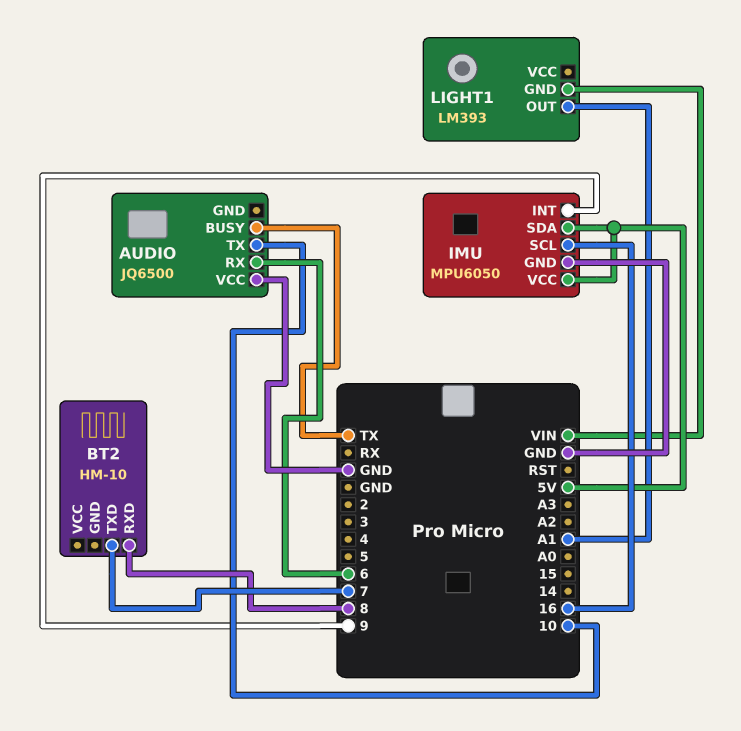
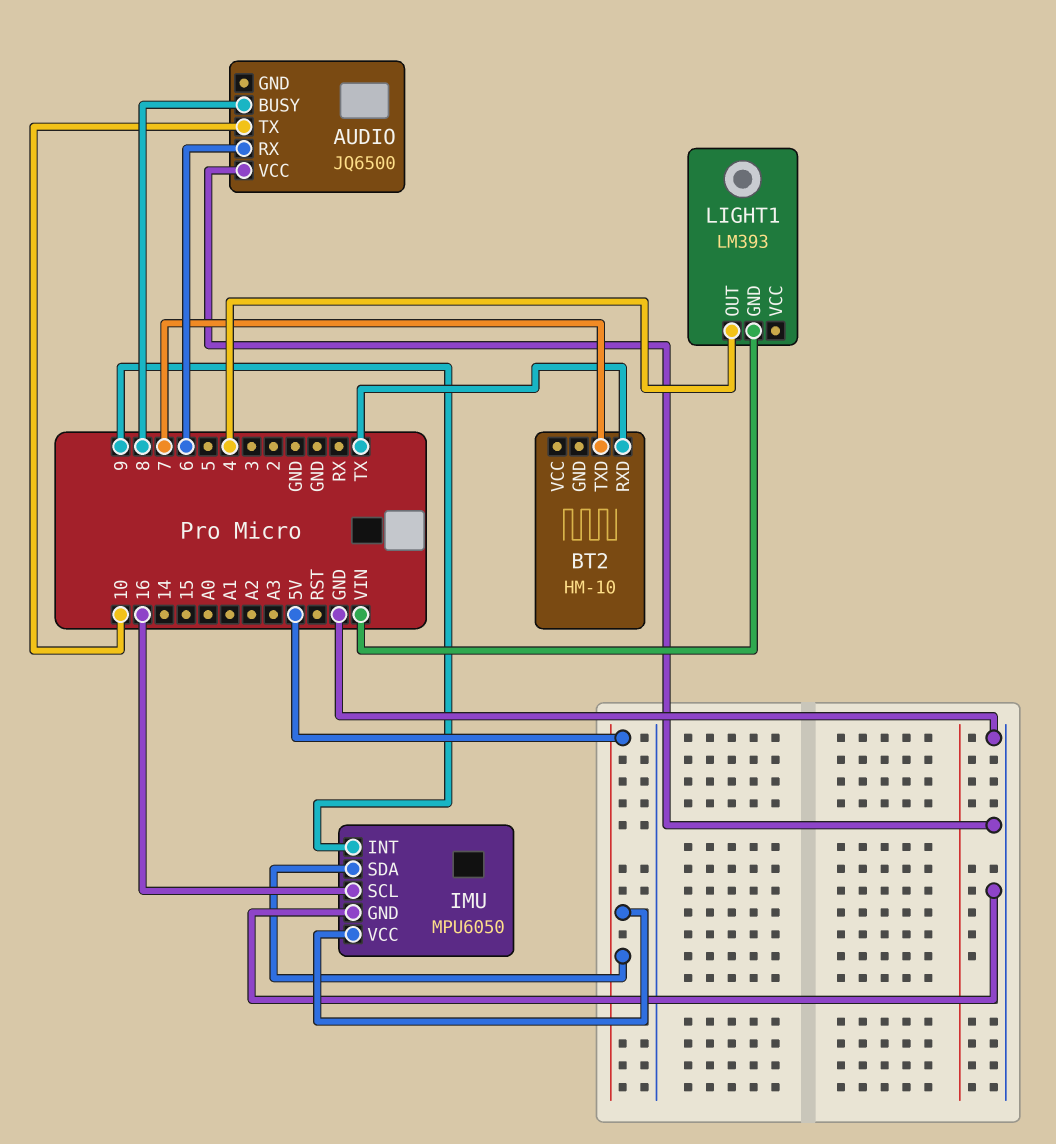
AUDIO pin BUSY: TX -> 8
BT2 pin RXD: 8 -> TX
LIGHT1 pin OUT: A1 -> 4

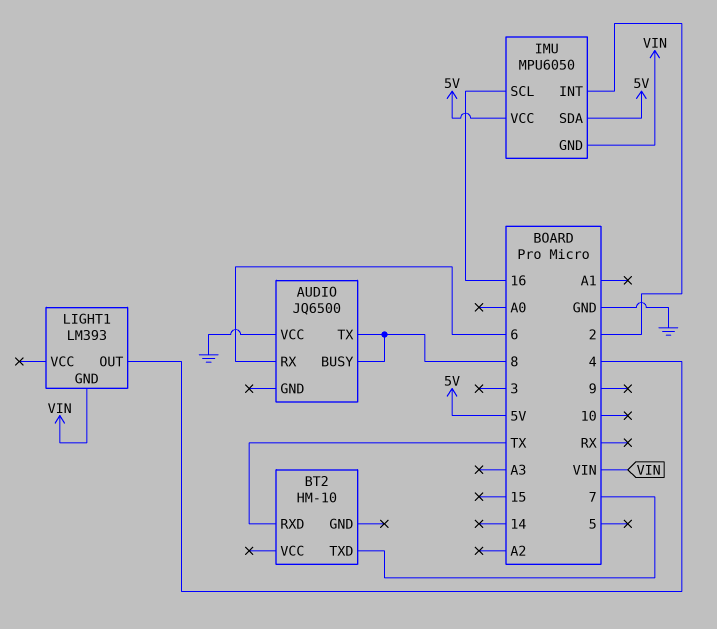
AUDIO pin TX: 10 -> 8
IMU pin GND: GND -> VIN
IMU pin INT: 9 -> 2

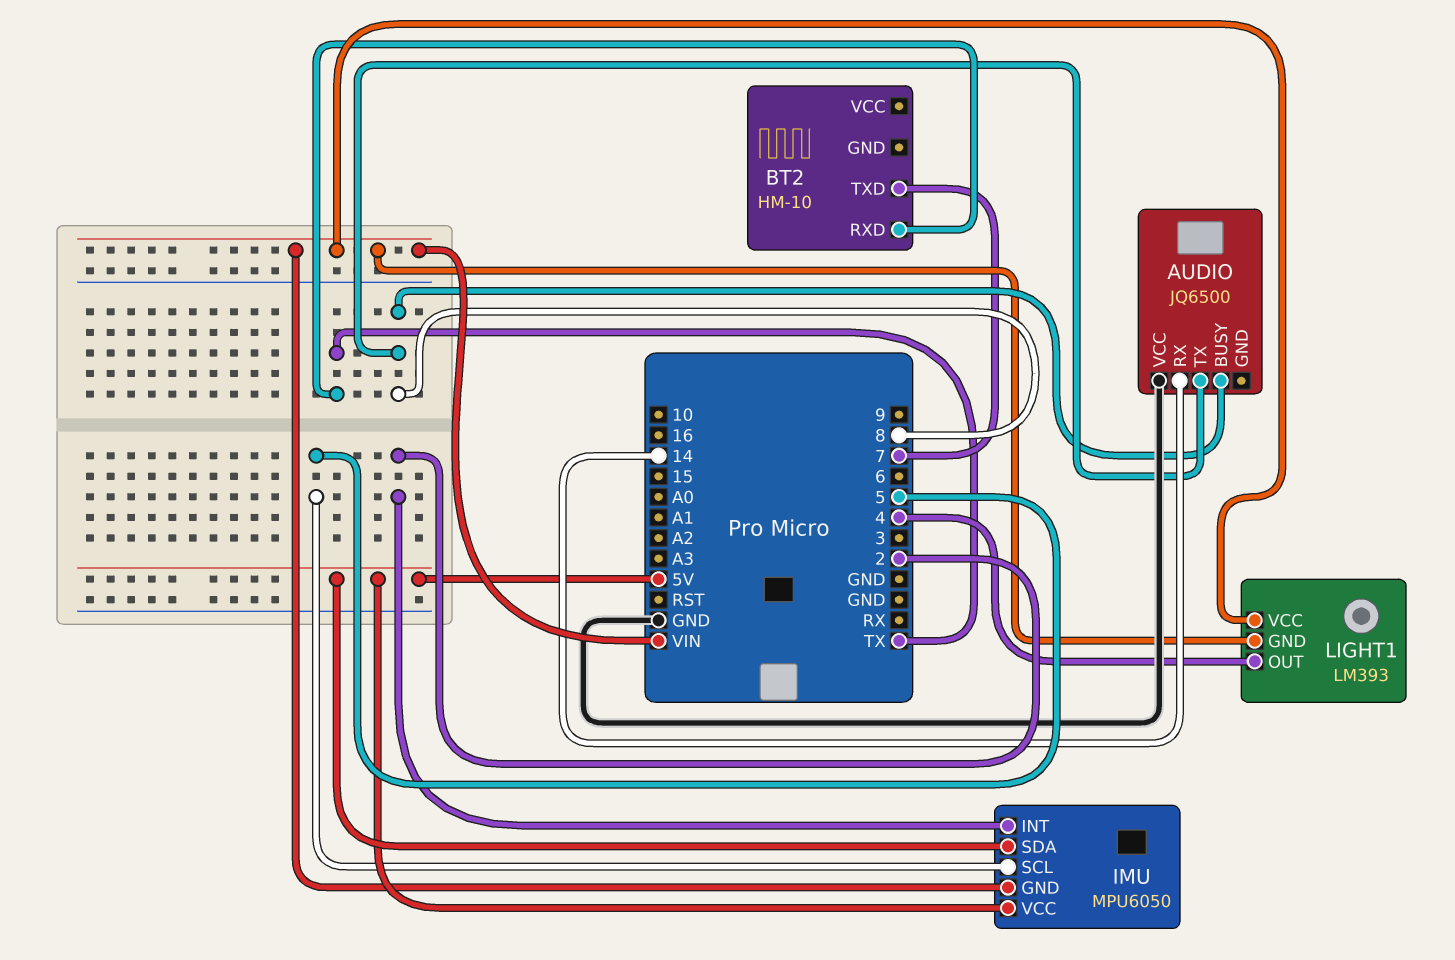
AUDIO pin RX: 6 -> 14
IMU pin SCL: 16 -> 5
LIGHT1 pin VCC: none -> VIN

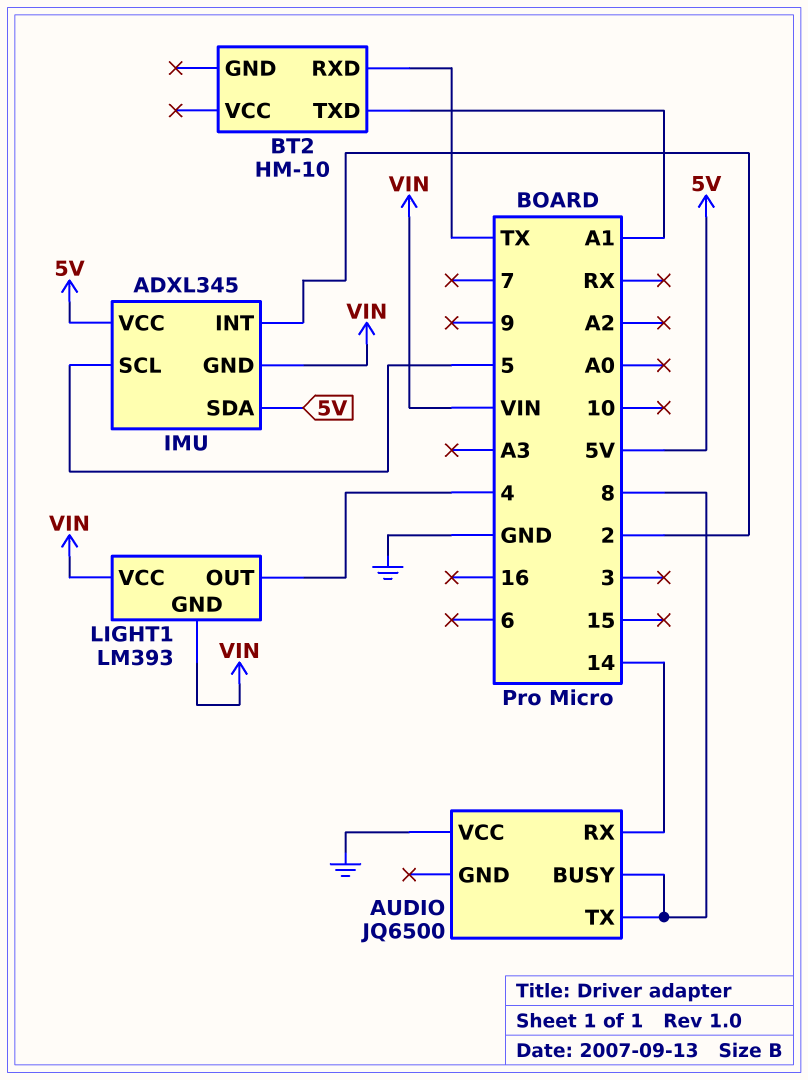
BT2 pin TXD: 7 -> A1
IMU: MPU6050 -> ADXL345

